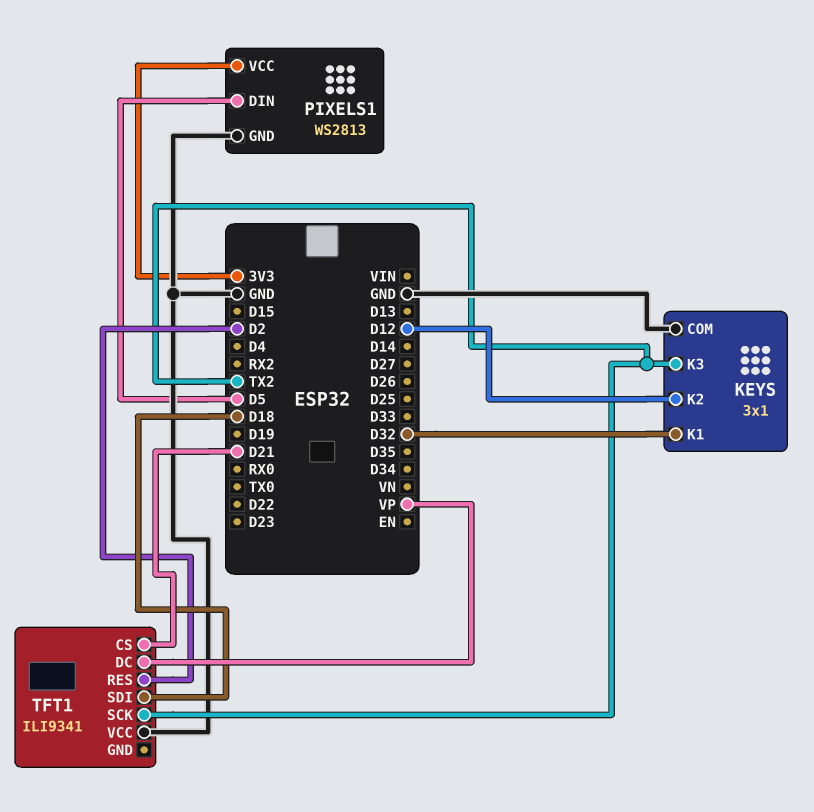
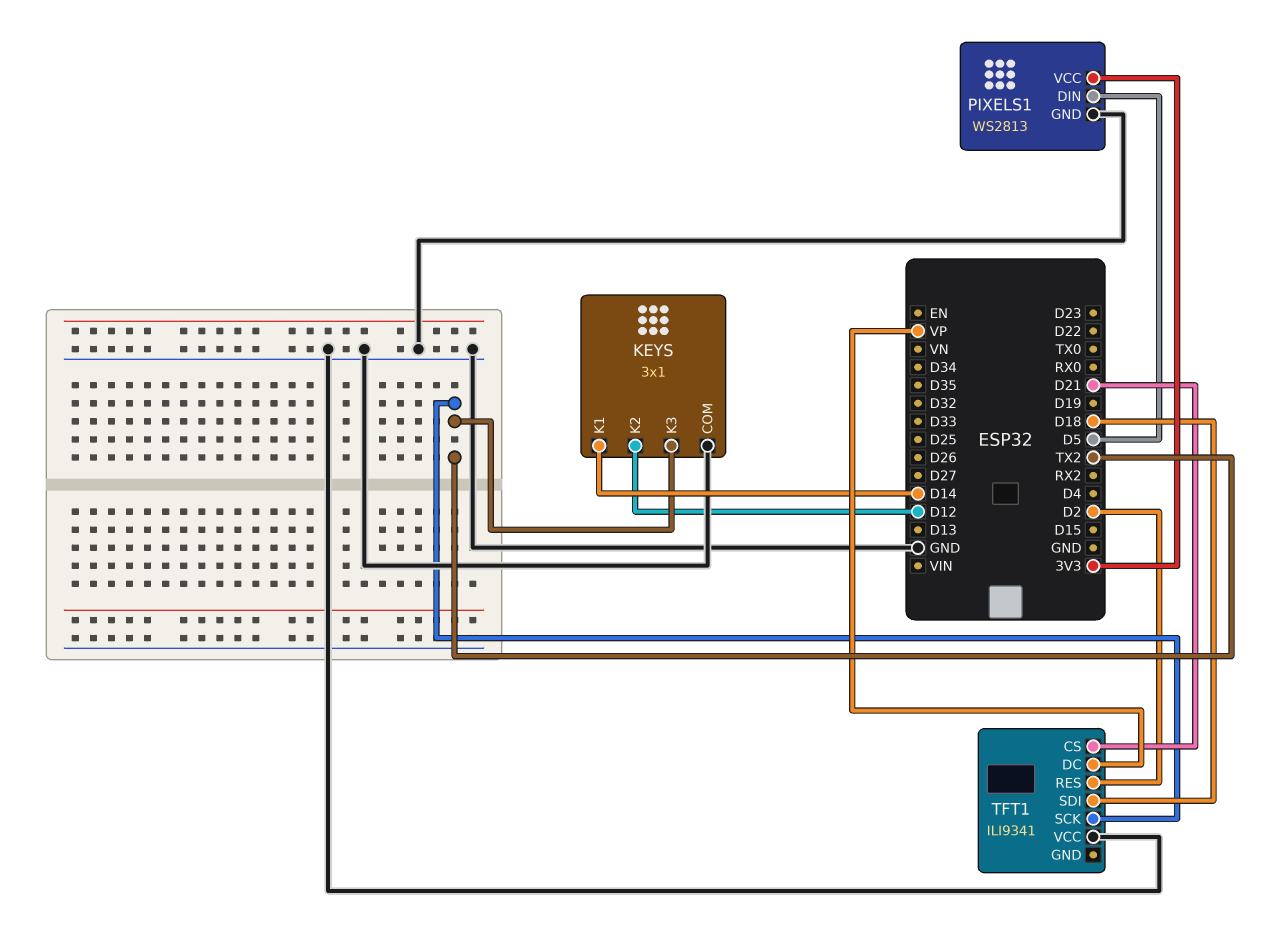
KEYS pin K1: D32 -> D14

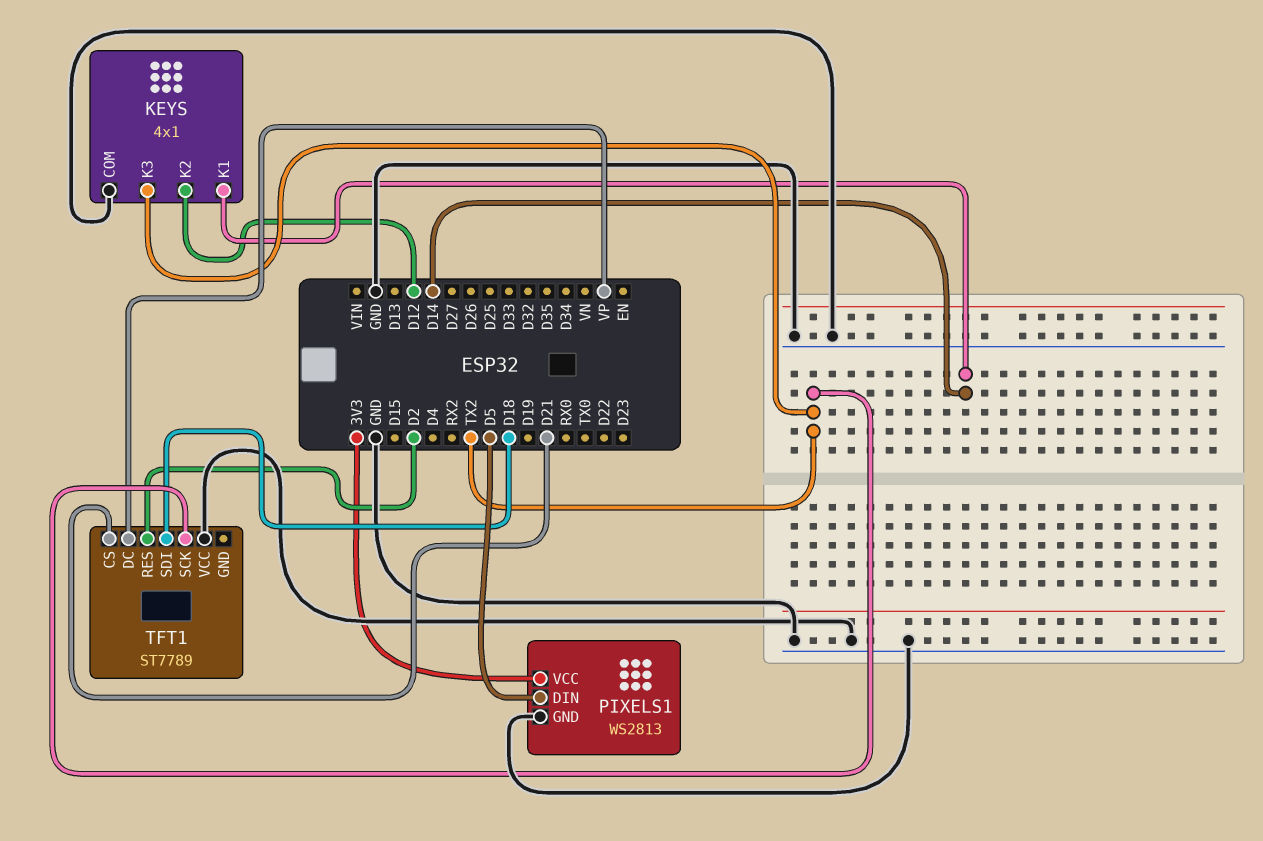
KEYS: 3x1 -> 4x1
TFT1: ILI9341 -> ST7789

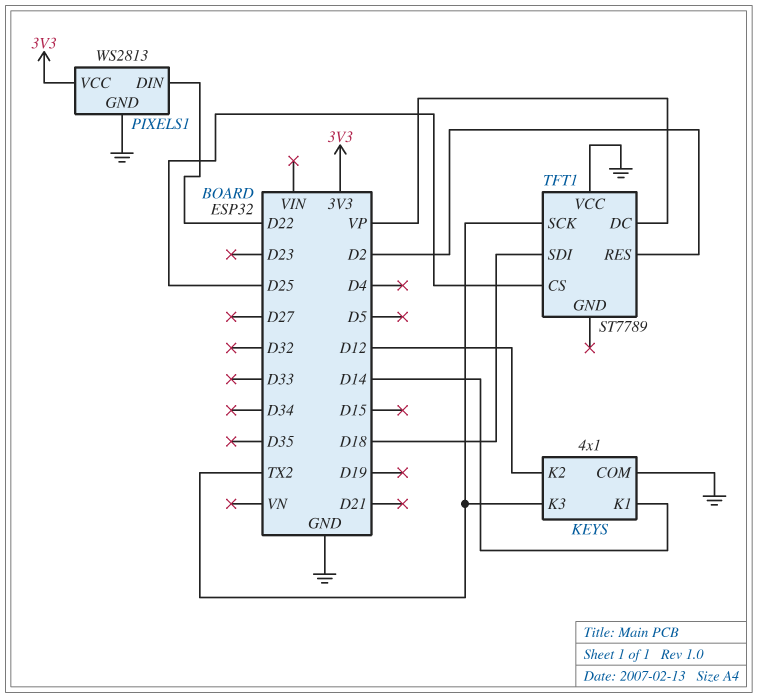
PIXELS1 pin DIN: D5 -> D22
TFT1 pin CS: D21 -> D25

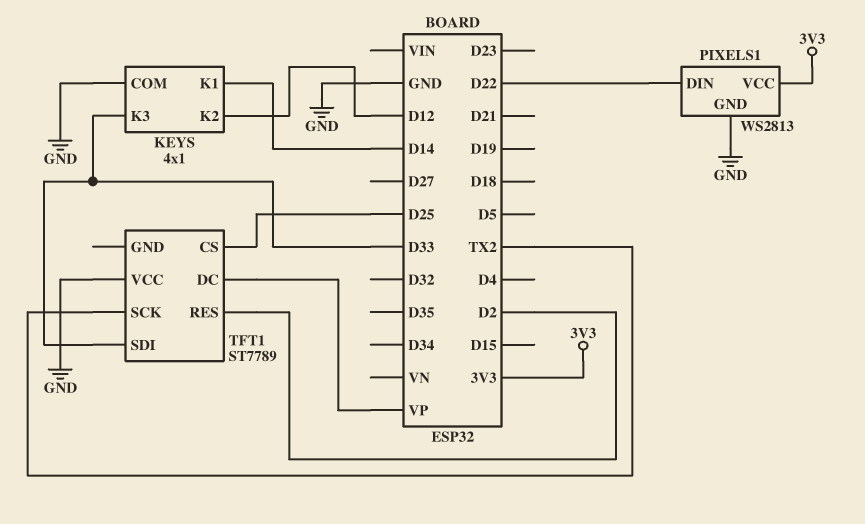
KEYS pin K3: TX2 -> D33
TFT1 pin SDI: D18 -> D33

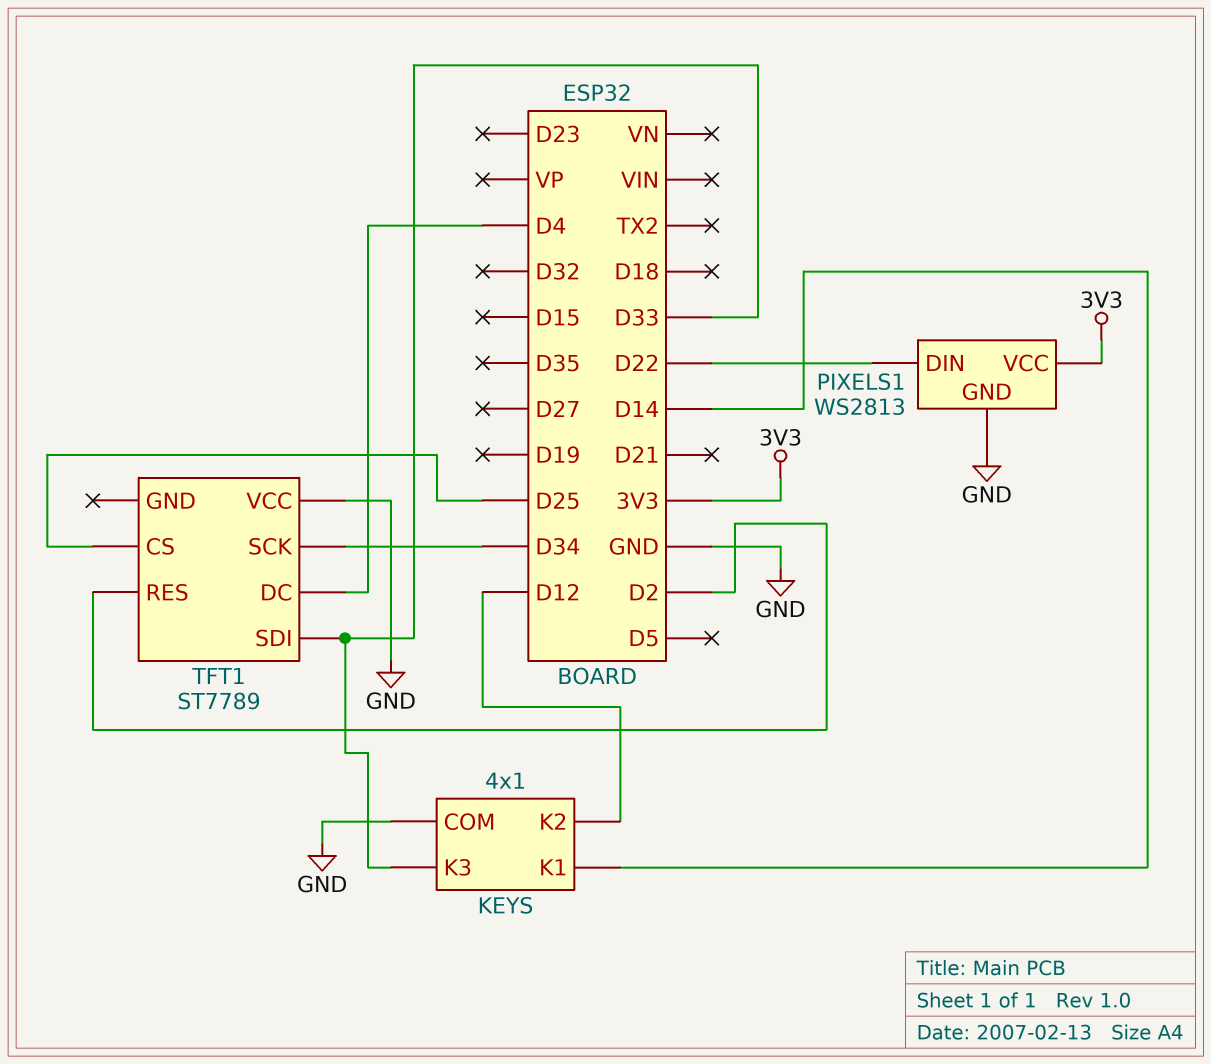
TFT1 pin DC: VP -> D4
TFT1 pin SCK: TX2 -> D34

